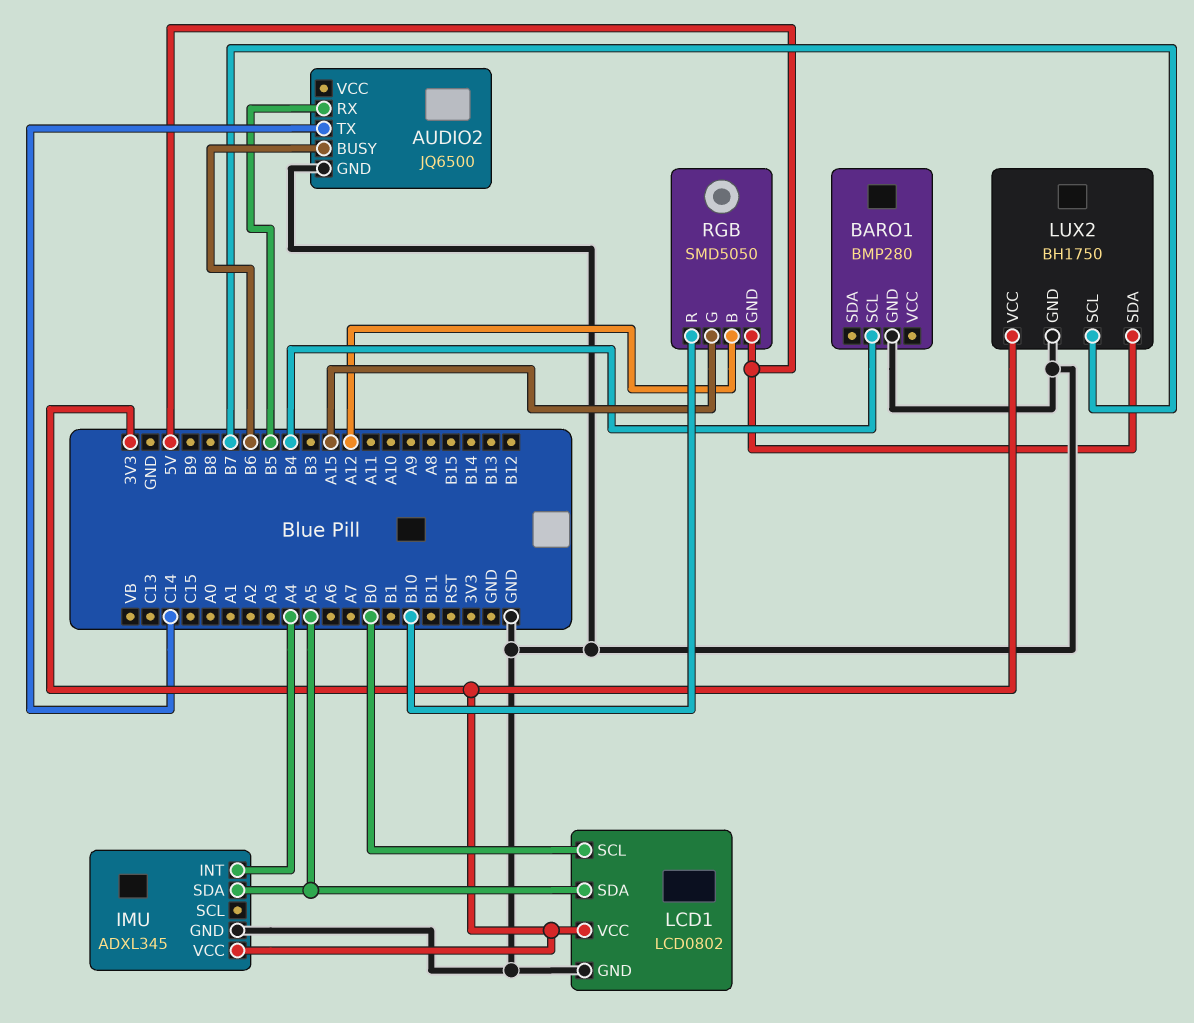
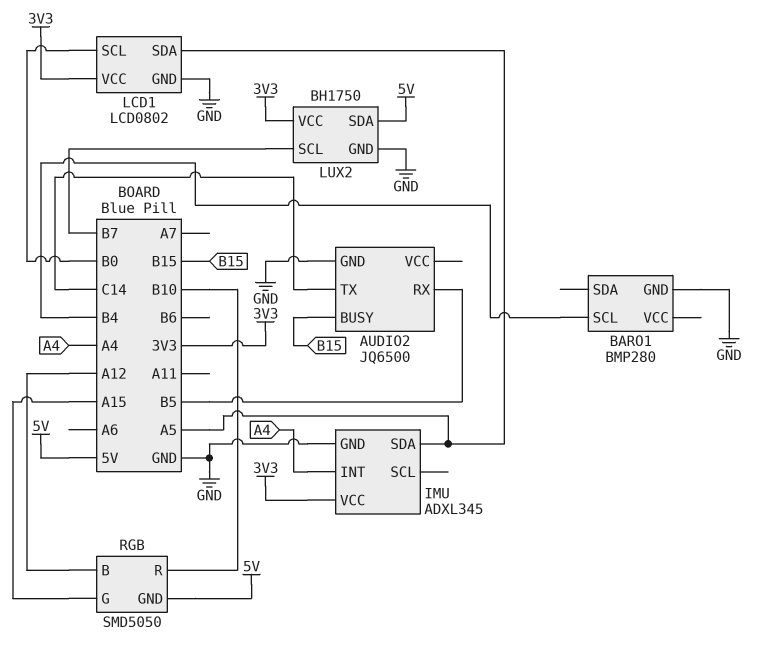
AUDIO2 pin BUSY: B6 -> B15

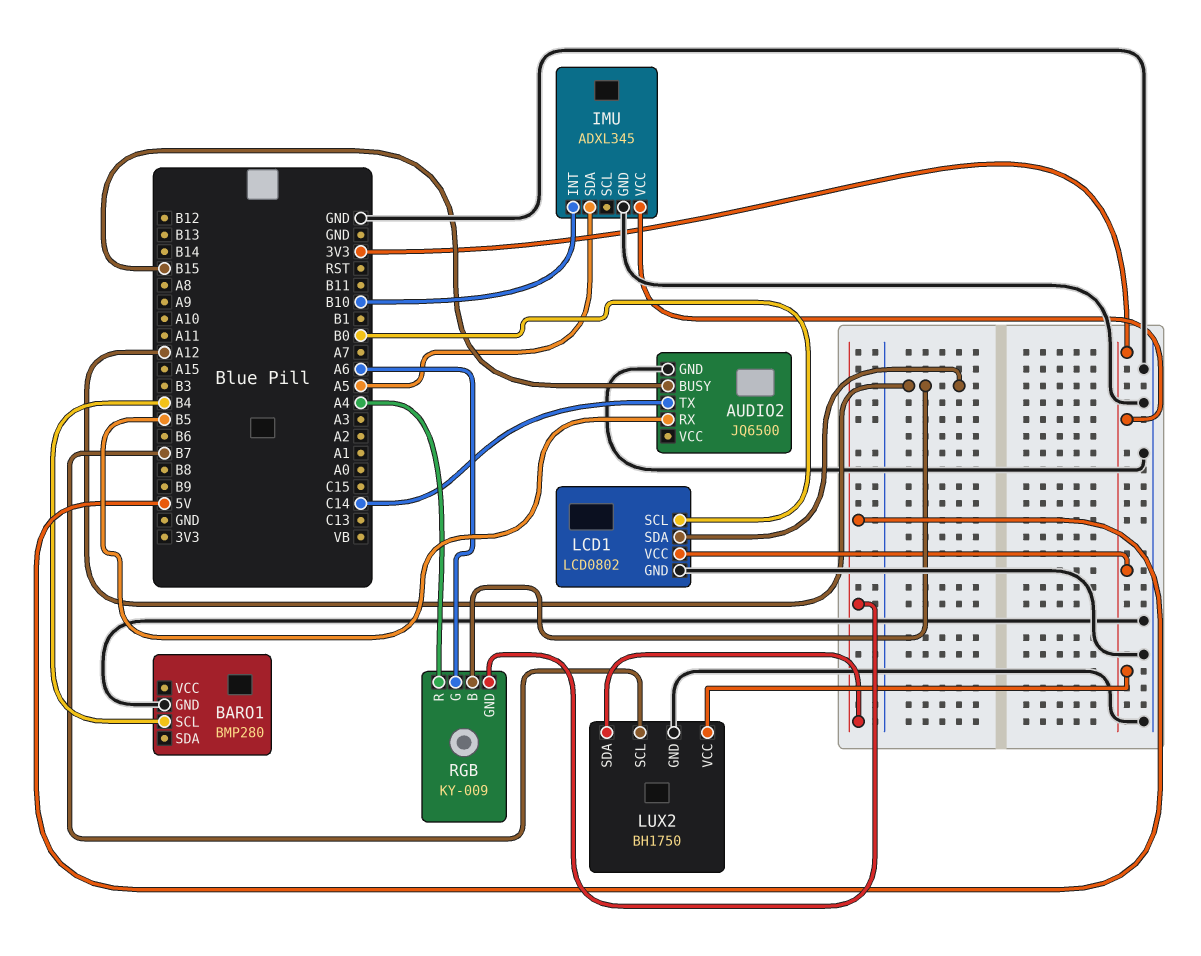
IMU pin INT: A4 -> B10
LCD1 pin SDA: A5 -> A12
RGB: SMD5050 -> KY-009
RGB pin G: A15 -> A6
RGB pin R: B10 -> A4

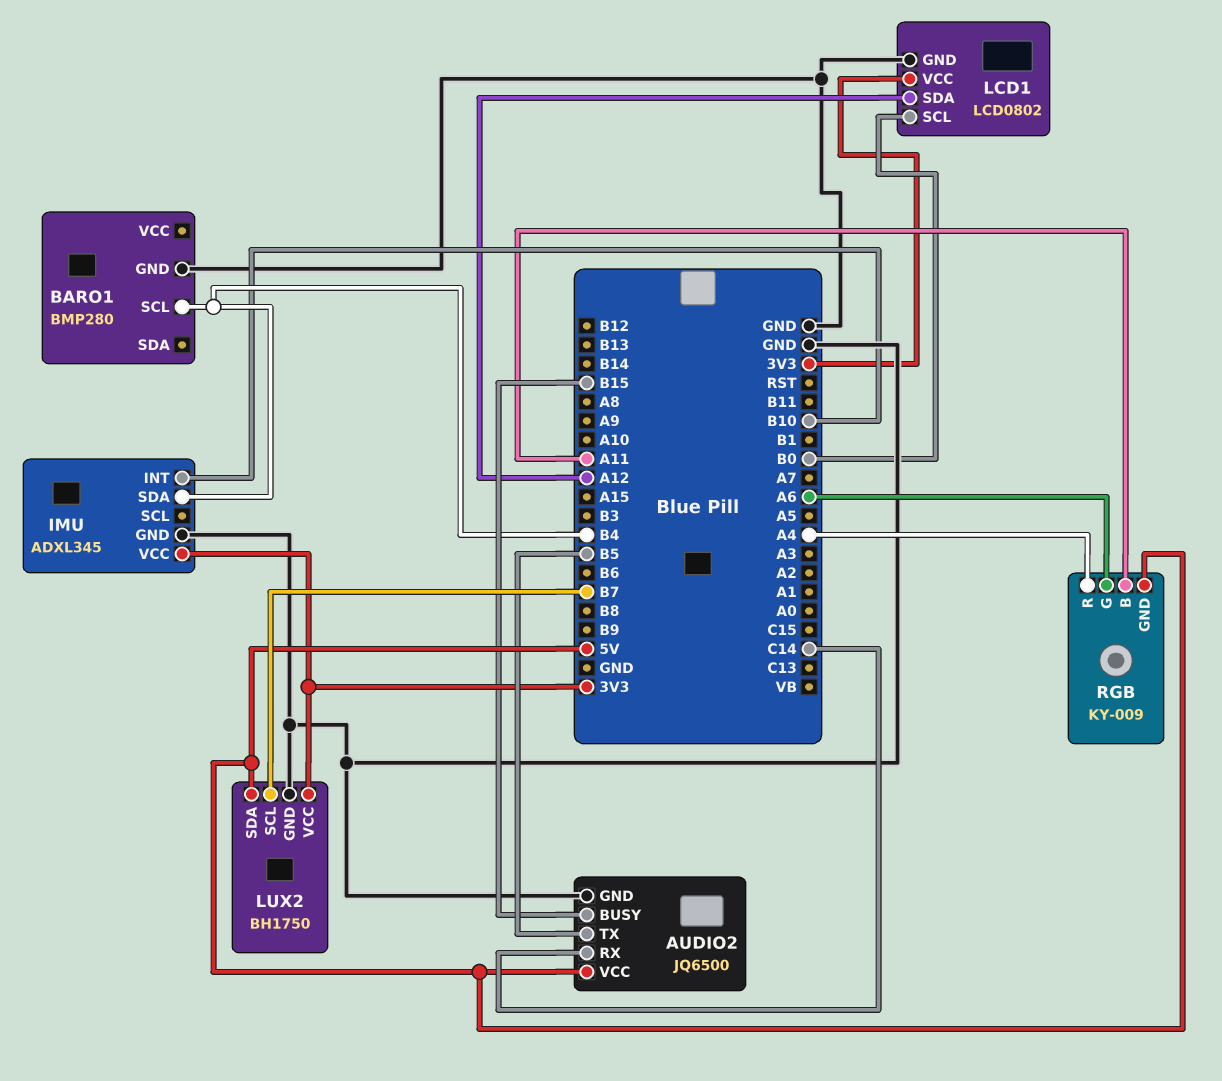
AUDIO2 pin RX: B5 -> C14
AUDIO2 pin TX: C14 -> B5
AUDIO2 pin VCC: none -> 5V
IMU pin SDA: A5 -> B4
RGB pin B: A12 -> A11

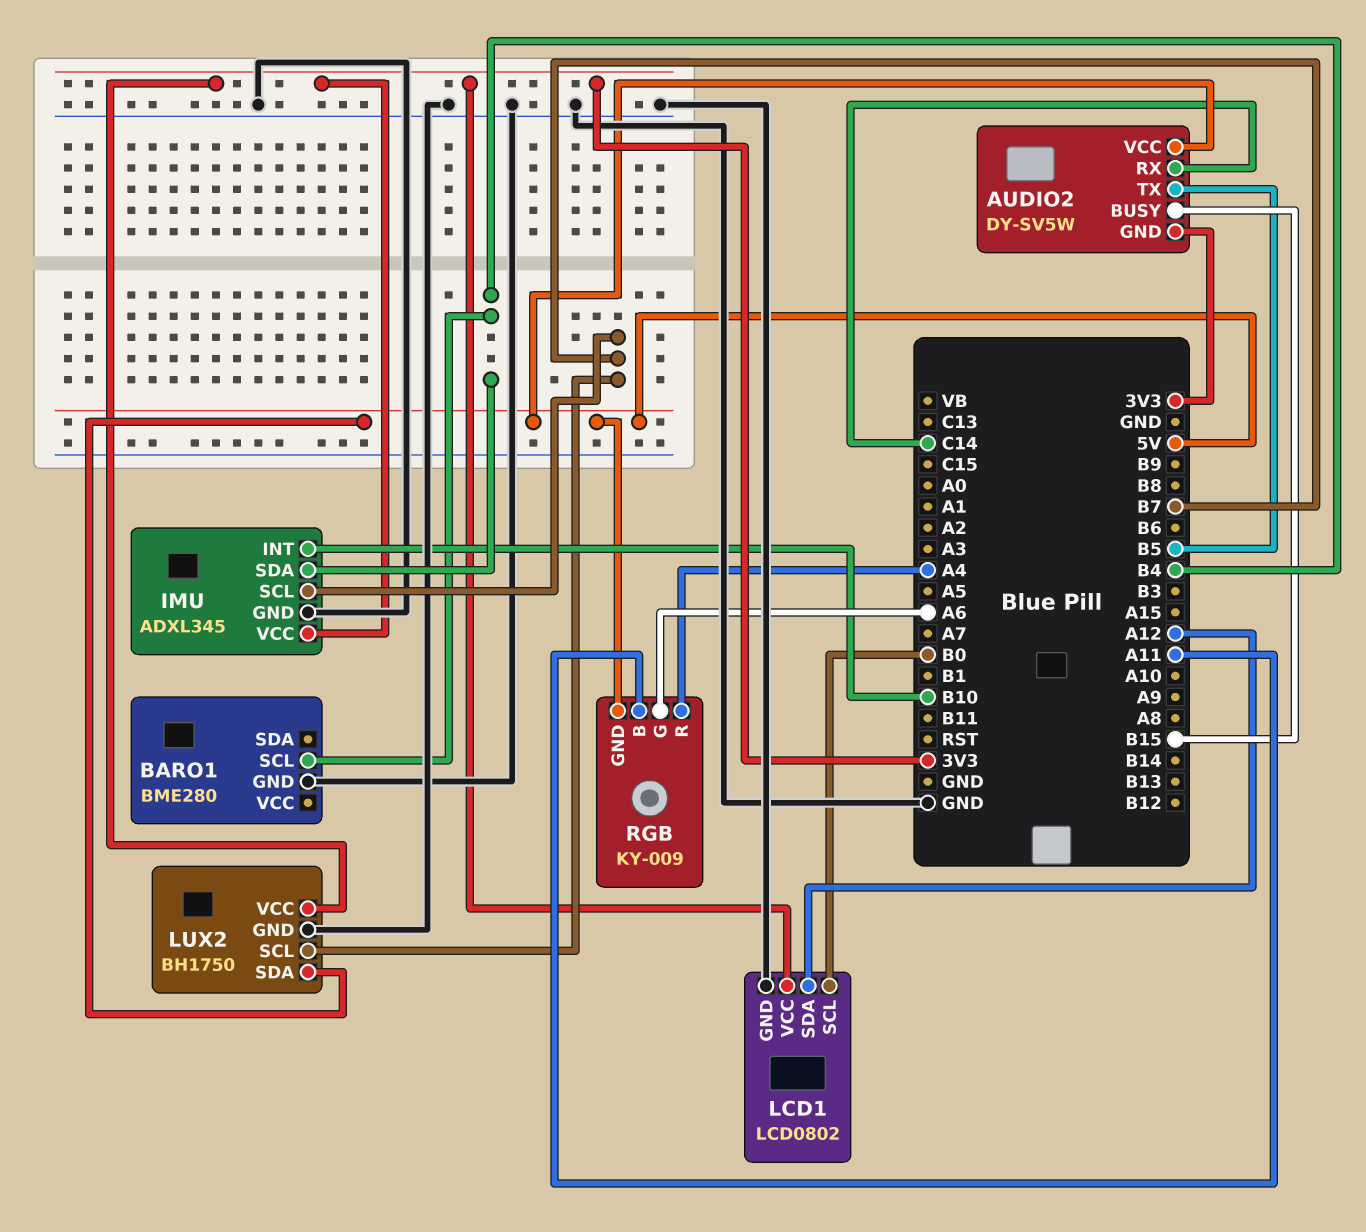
AUDIO2: JQ6500 -> DY-SV5W
AUDIO2 pin GND: GND -> 3V3
BARO1: BMP280 -> BME280
IMU pin SCL: none -> B7

